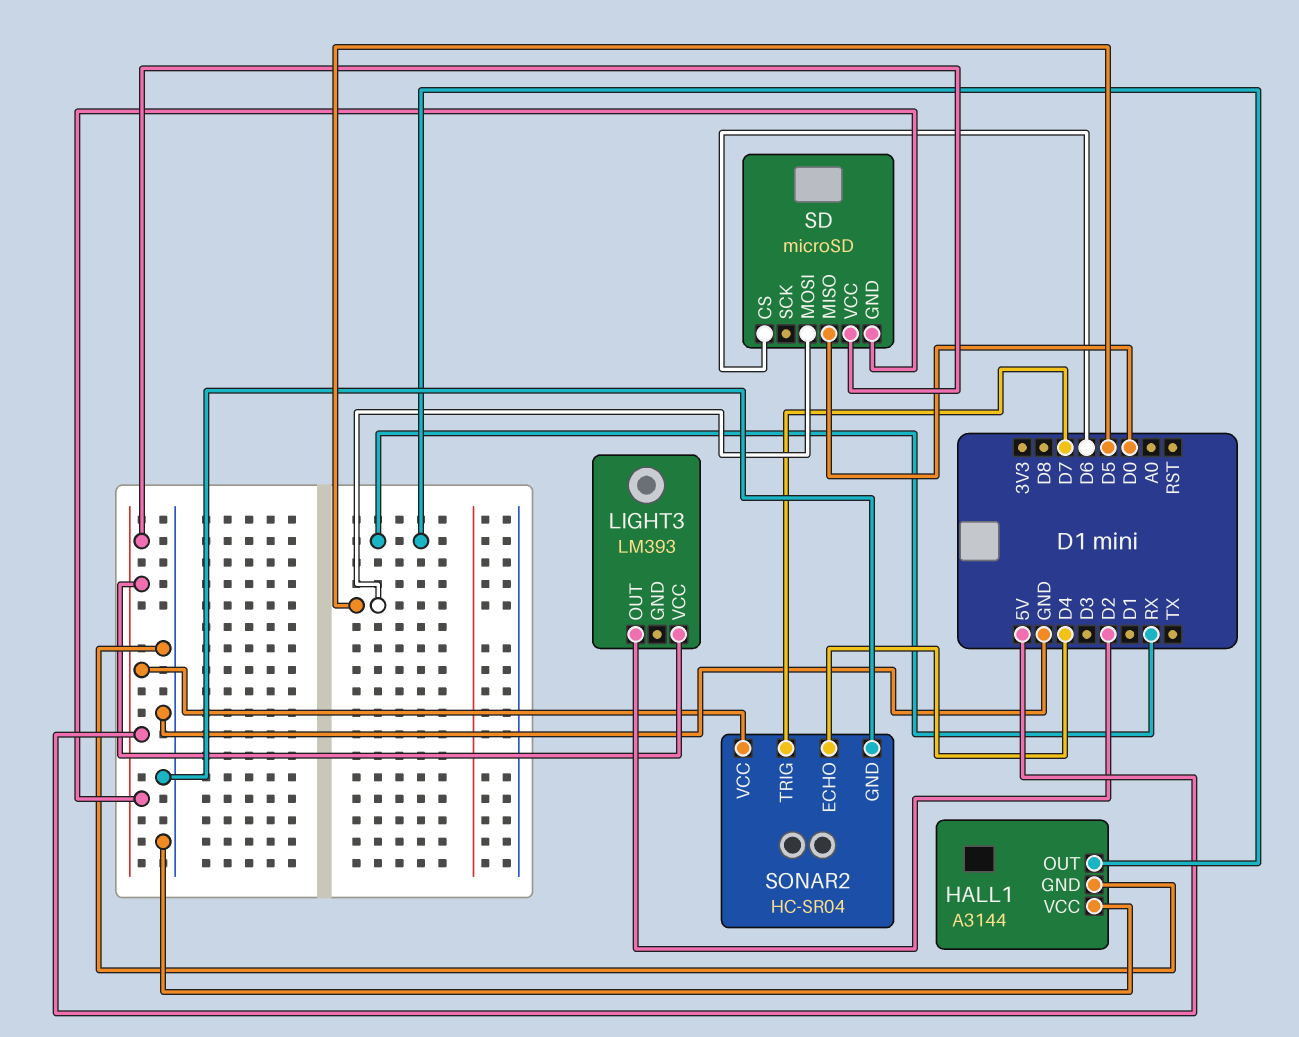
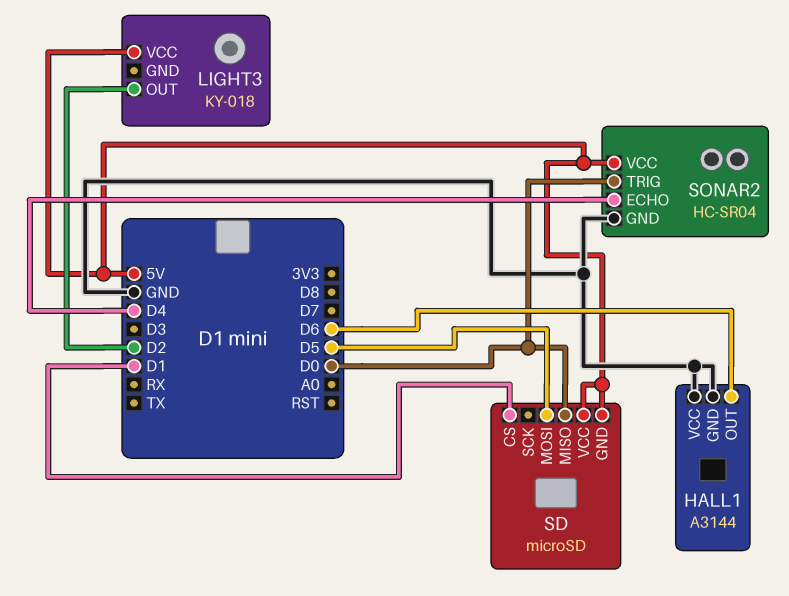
HALL1 pin OUT: RX -> D6
LIGHT3: LM393 -> KY-018
SD pin CS: D6 -> D1
SONAR2 pin TRIG: D7 -> D0

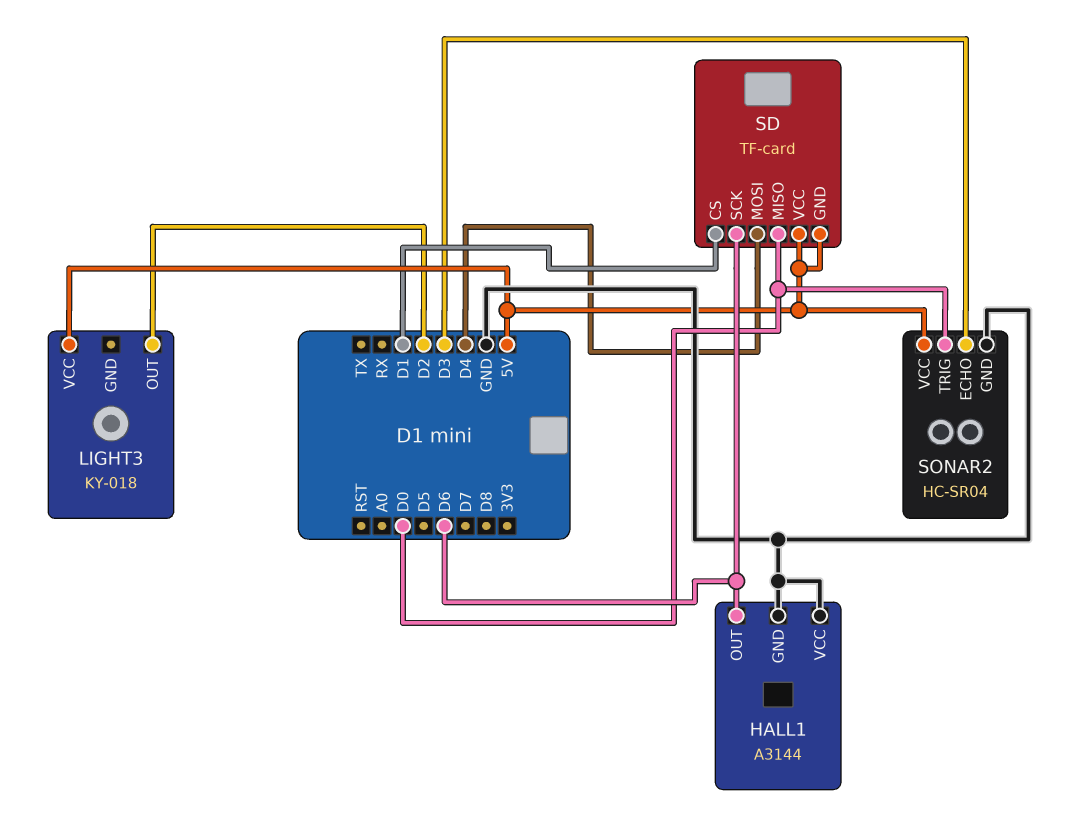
SD: microSD -> TF-card
SD pin MOSI: D5 -> D4
SD pin SCK: none -> D6
SONAR2 pin ECHO: D4 -> D3

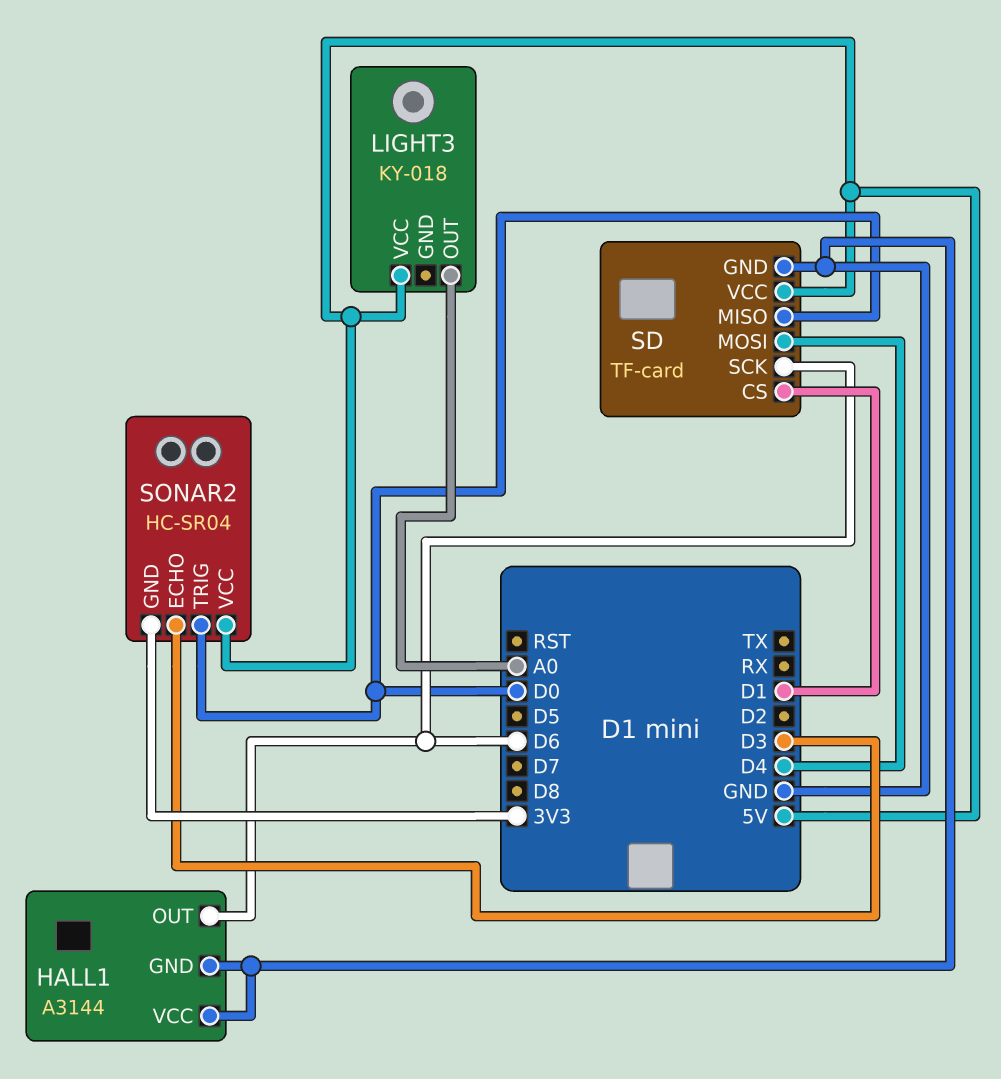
LIGHT3 pin OUT: D2 -> A0
SD pin GND: 5V -> GND
SONAR2 pin GND: GND -> 3V3

